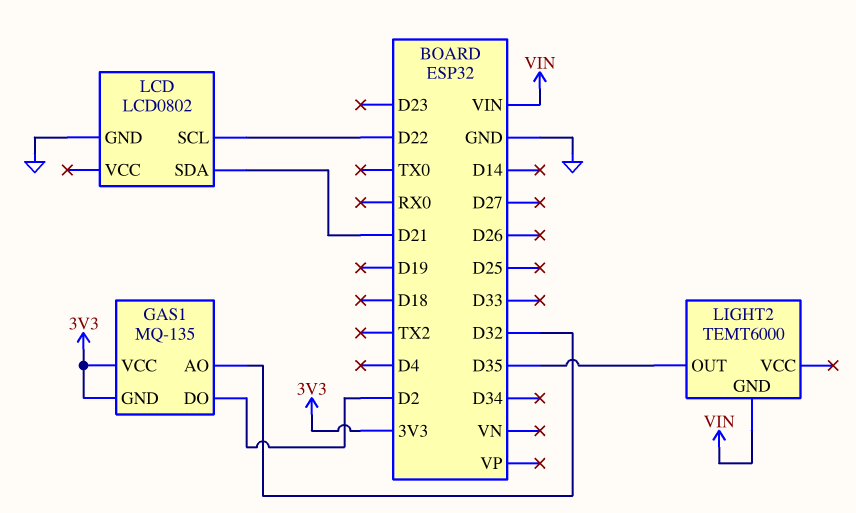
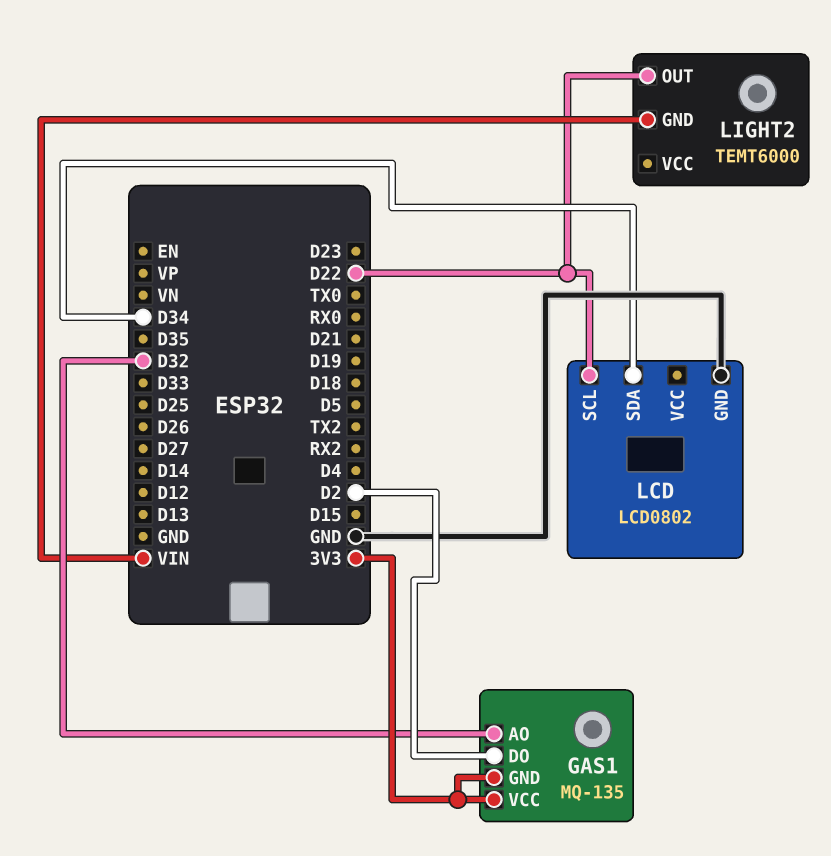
LCD pin SDA: D21 -> D34
LIGHT2 pin OUT: D35 -> D22

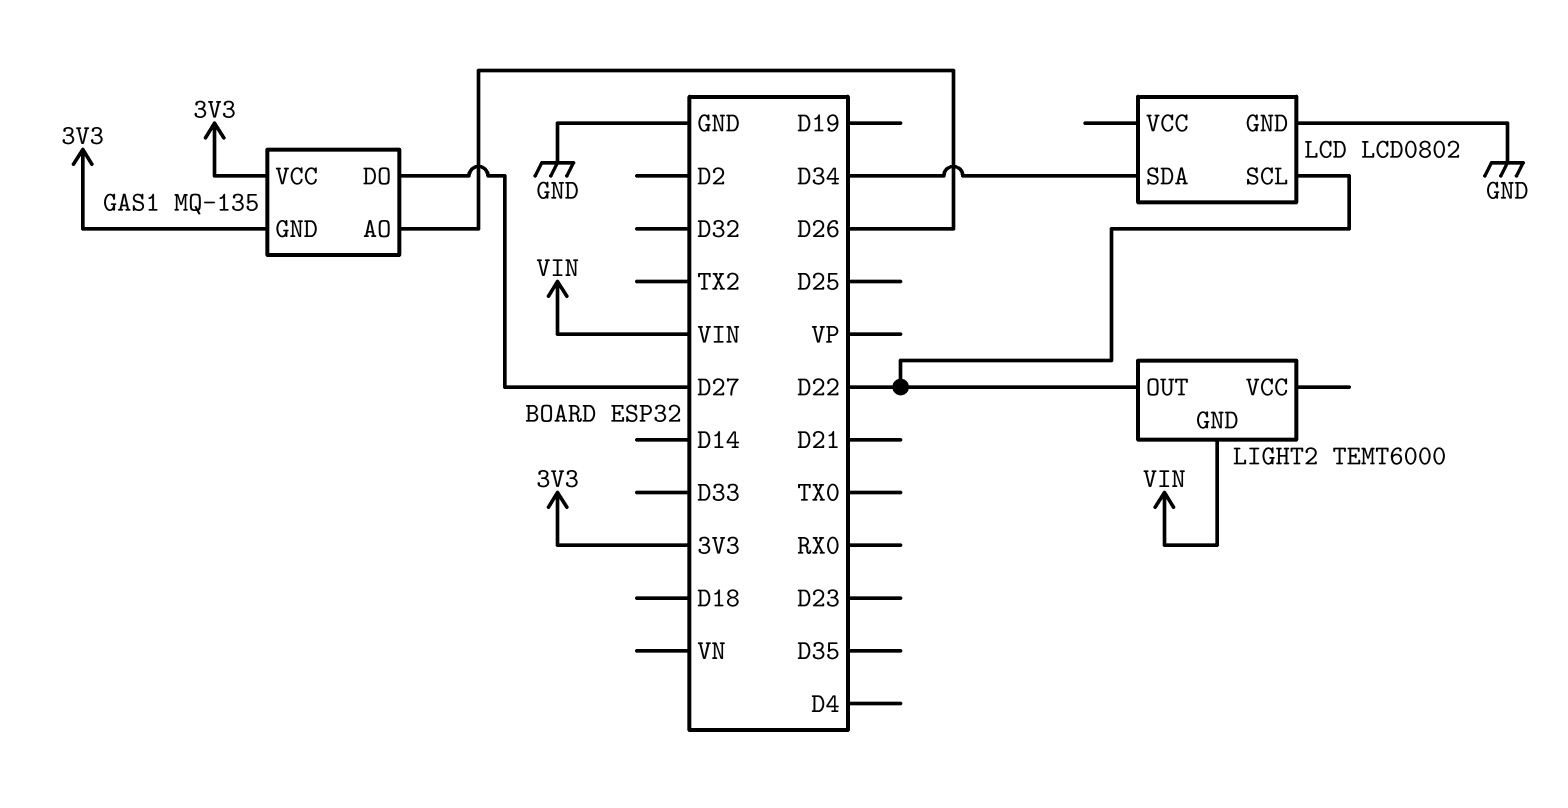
GAS1 pin AO: D32 -> D26
GAS1 pin DO: D2 -> D27

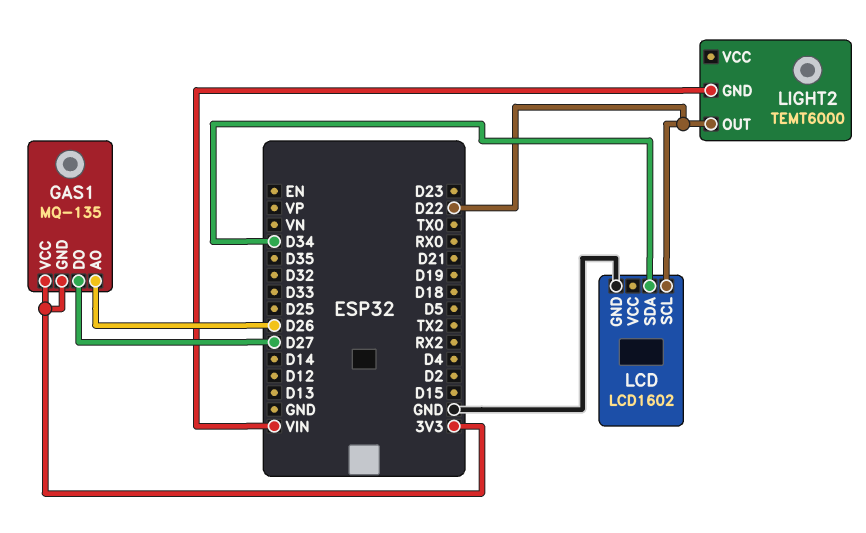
LCD: LCD0802 -> LCD1602

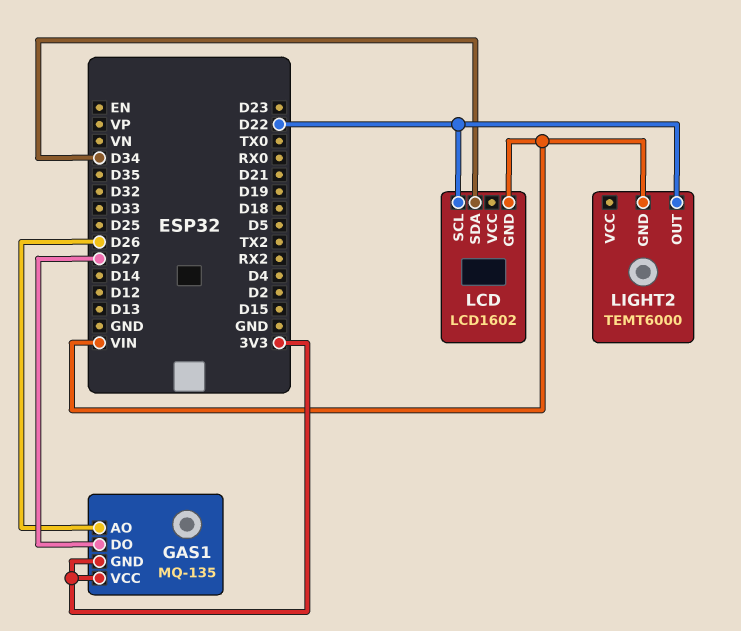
LCD pin GND: GND -> VIN

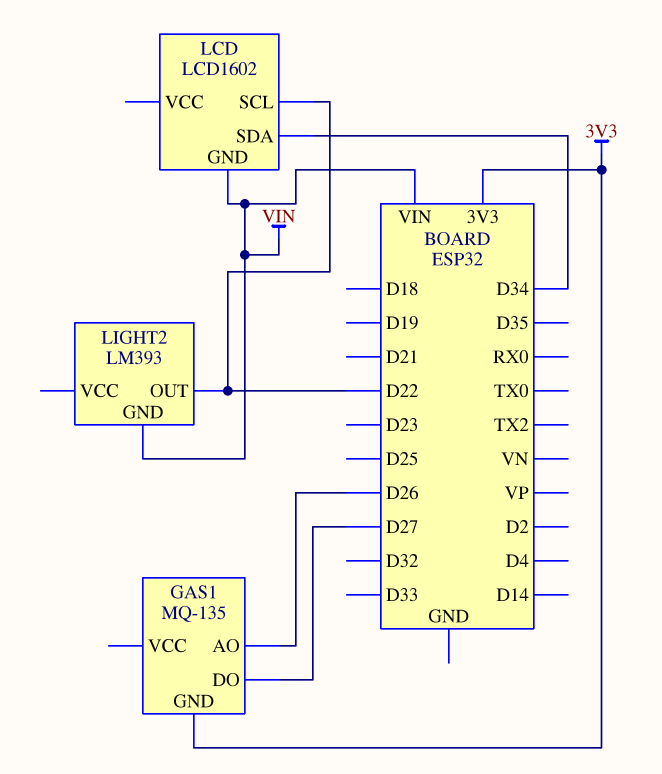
GAS1 pin VCC: 3V3 -> none
LIGHT2: TEMT6000 -> LM393

